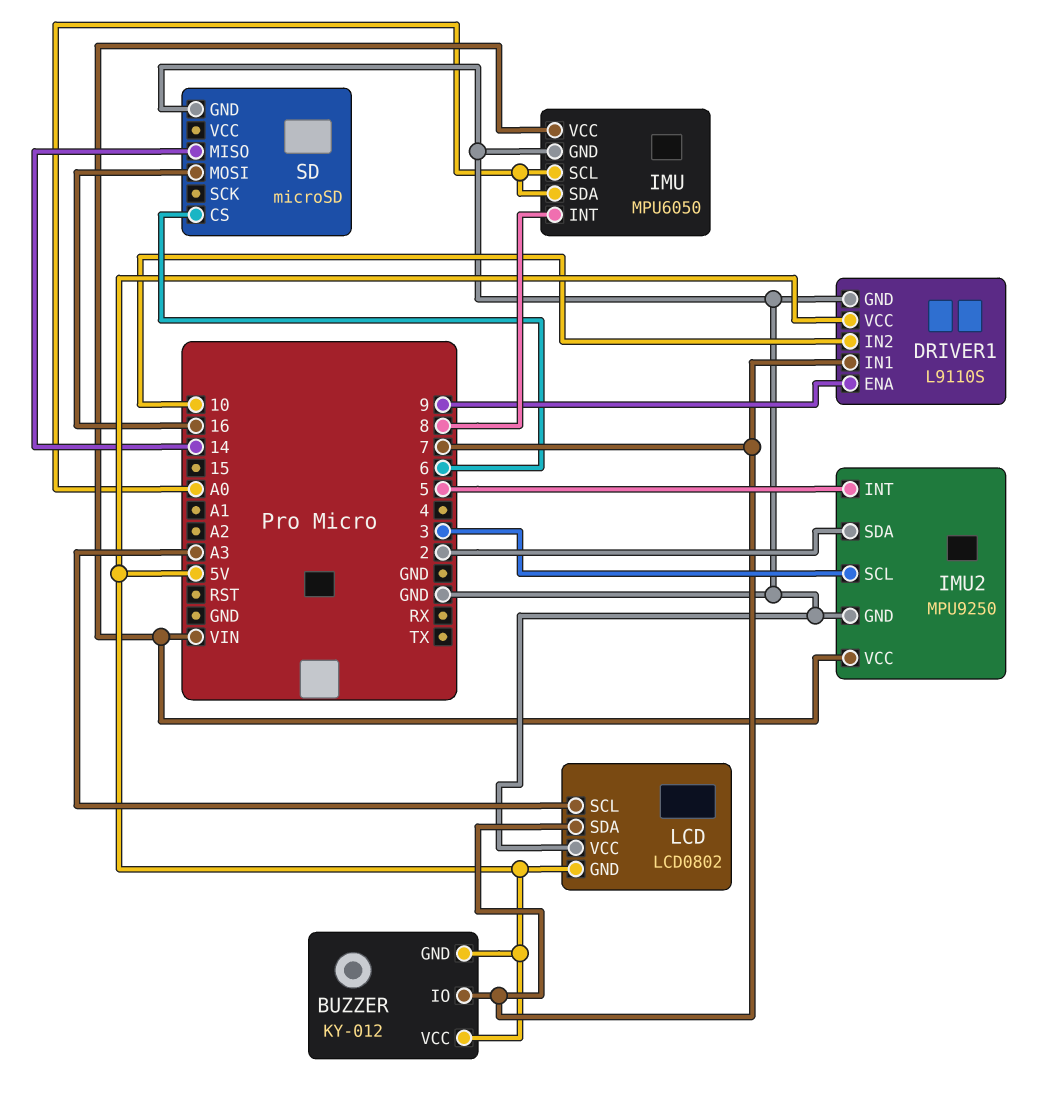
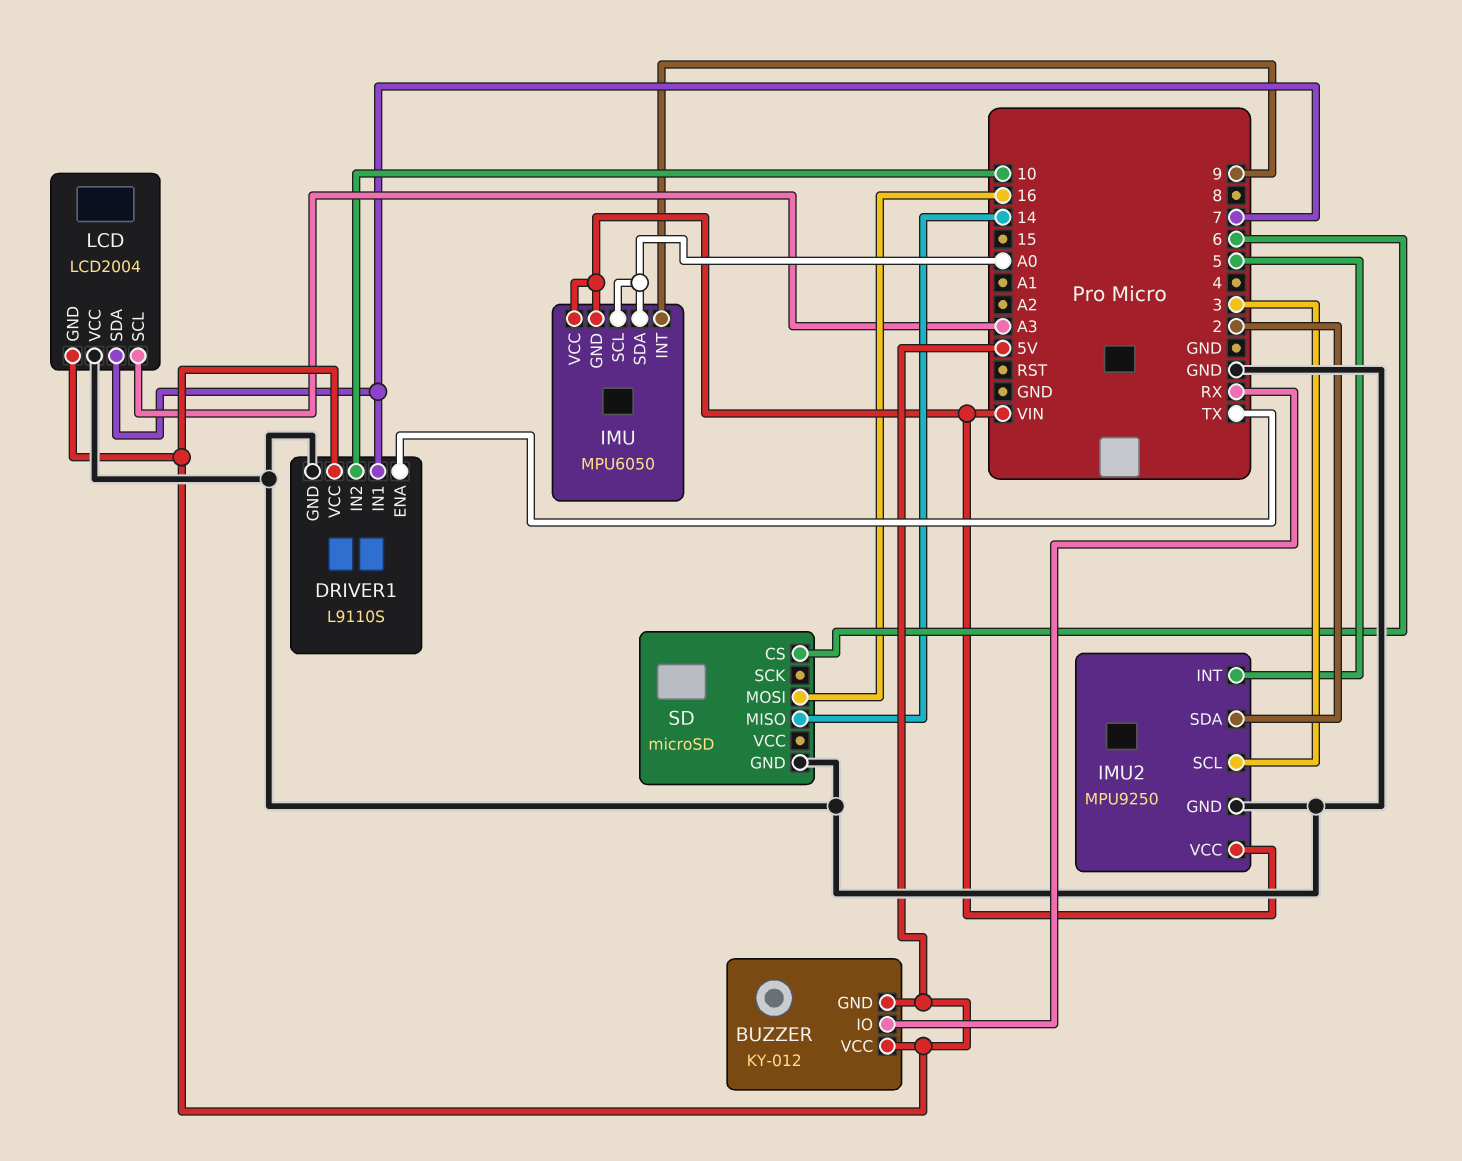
BUZZER pin IO: 7 -> RX
DRIVER1 pin ENA: 9 -> TX
IMU pin GND: GND -> VIN
IMU pin INT: 8 -> 9
LCD: LCD0802 -> LCD2004

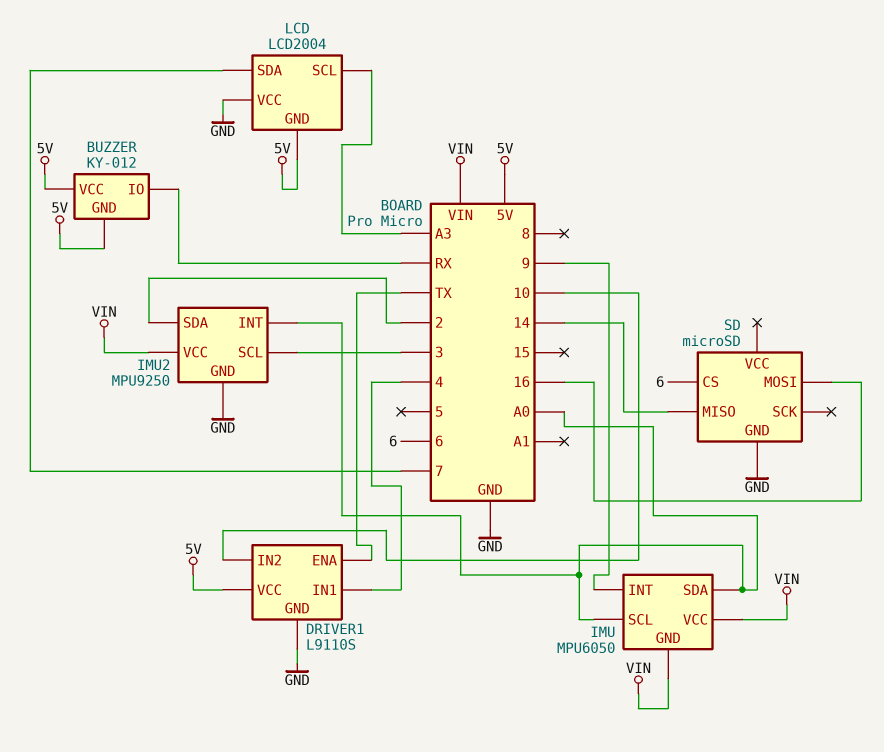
DRIVER1 pin IN1: 7 -> 4
IMU2 pin INT: 5 -> A0

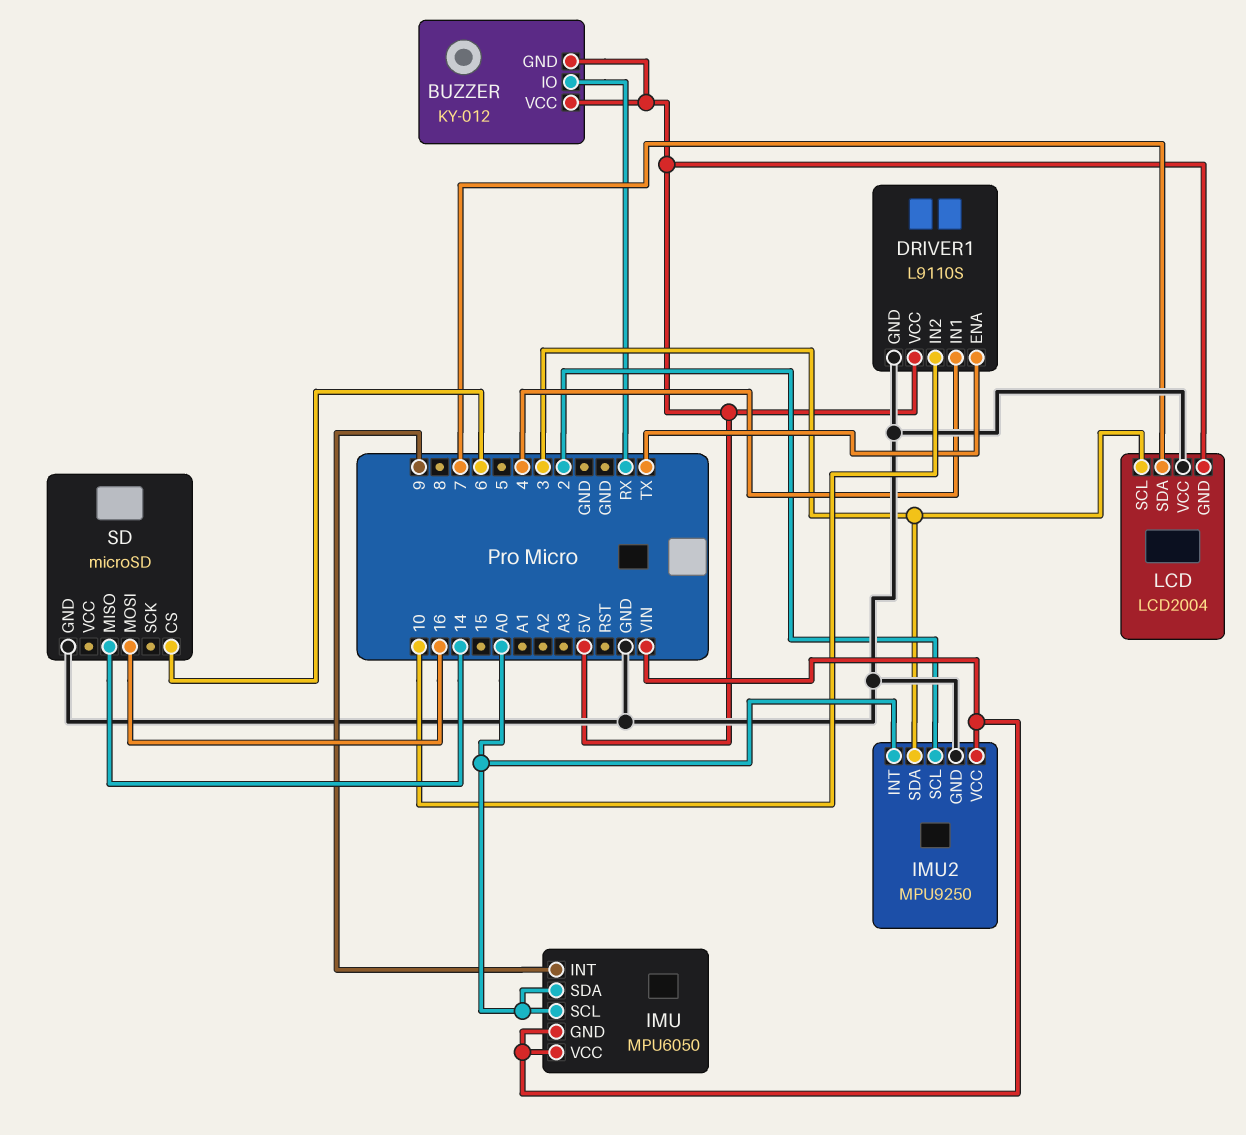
IMU2 pin SCL: 3 -> 2
IMU2 pin SDA: 2 -> 3
LCD pin SCL: A3 -> 3

